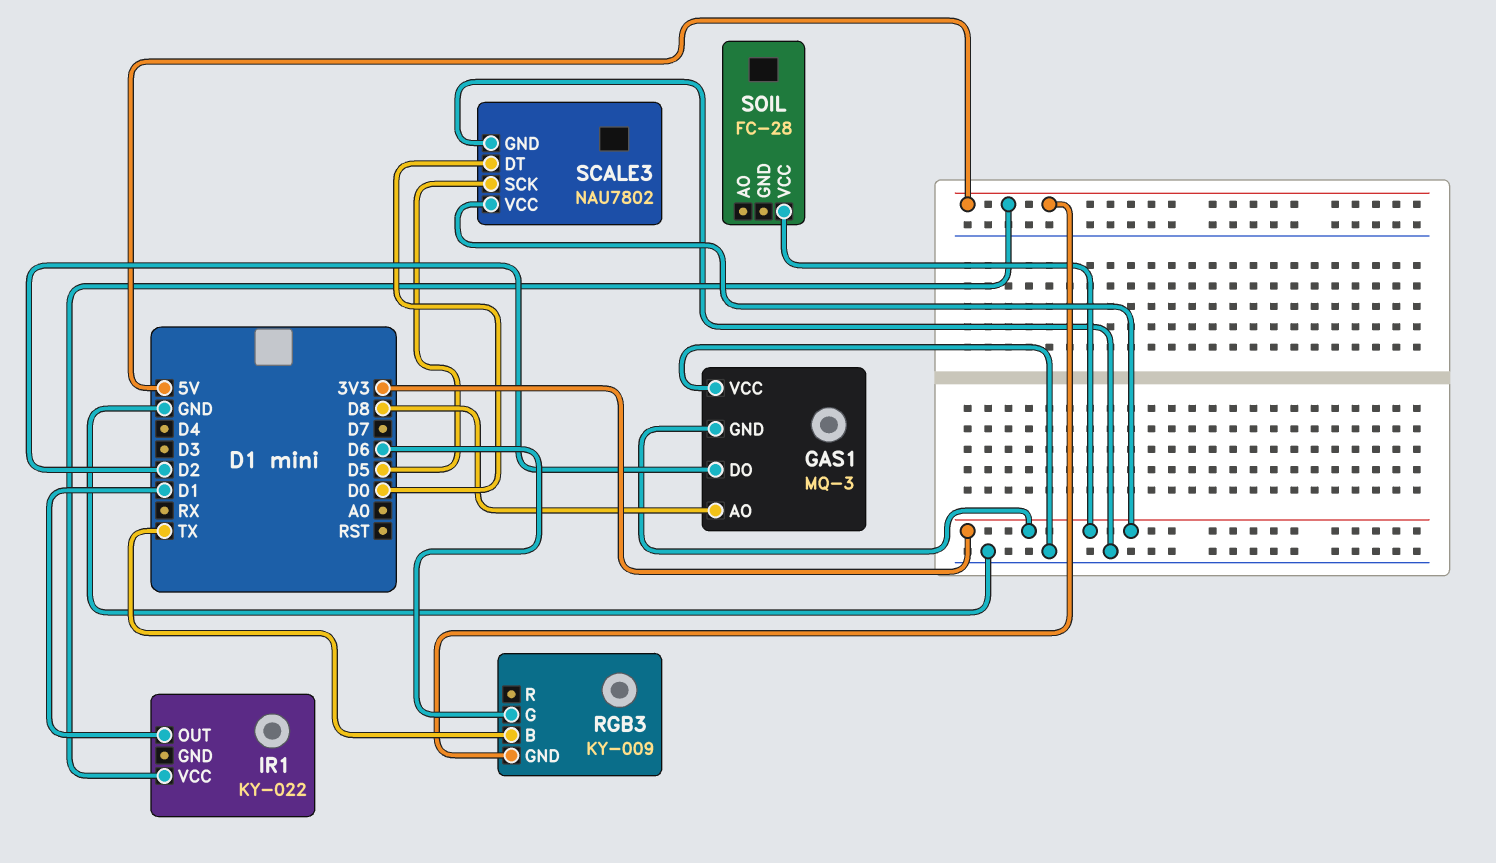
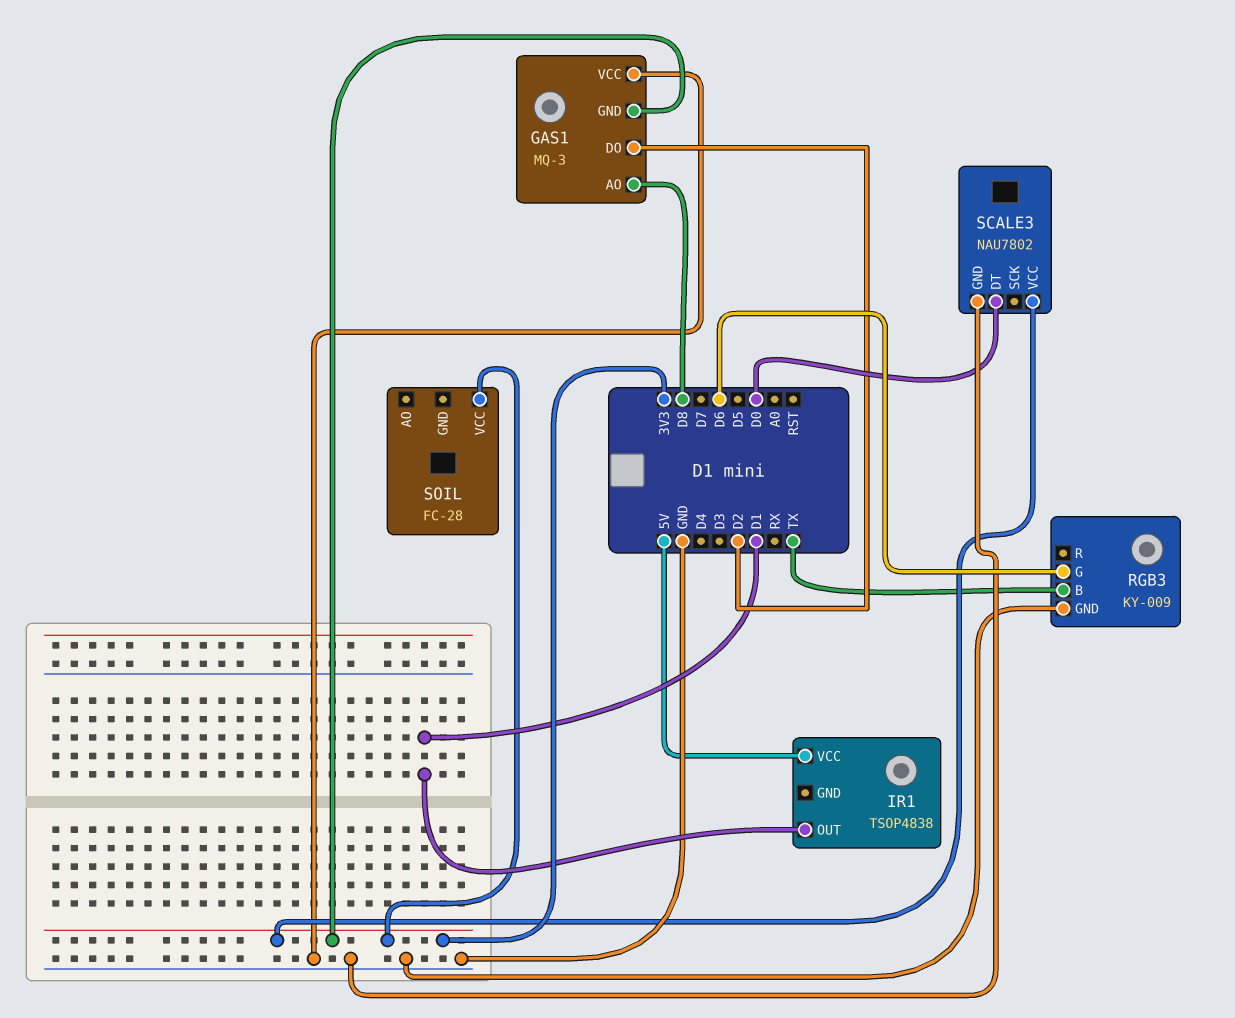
IR1: KY-022 -> TSOP4838
RGB3 pin GND: 5V -> GND
SCALE3 pin SCK: D5 -> none

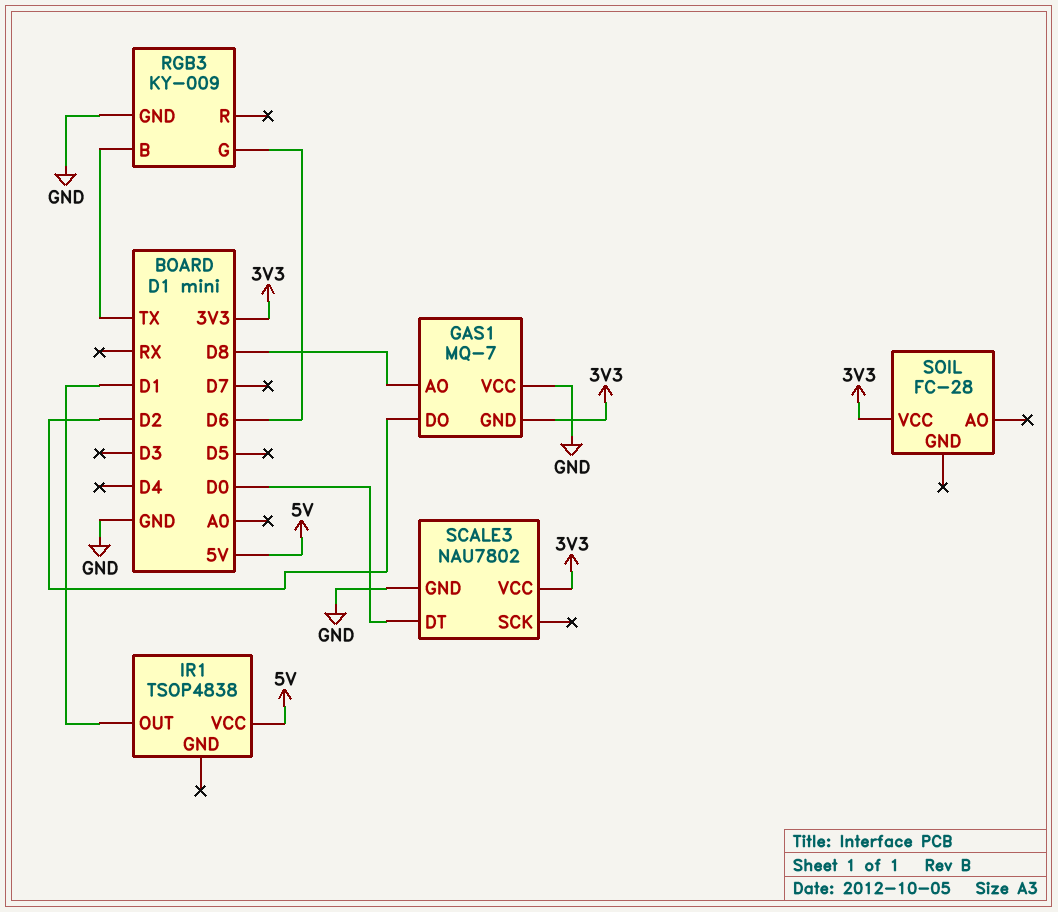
GAS1: MQ-3 -> MQ-7

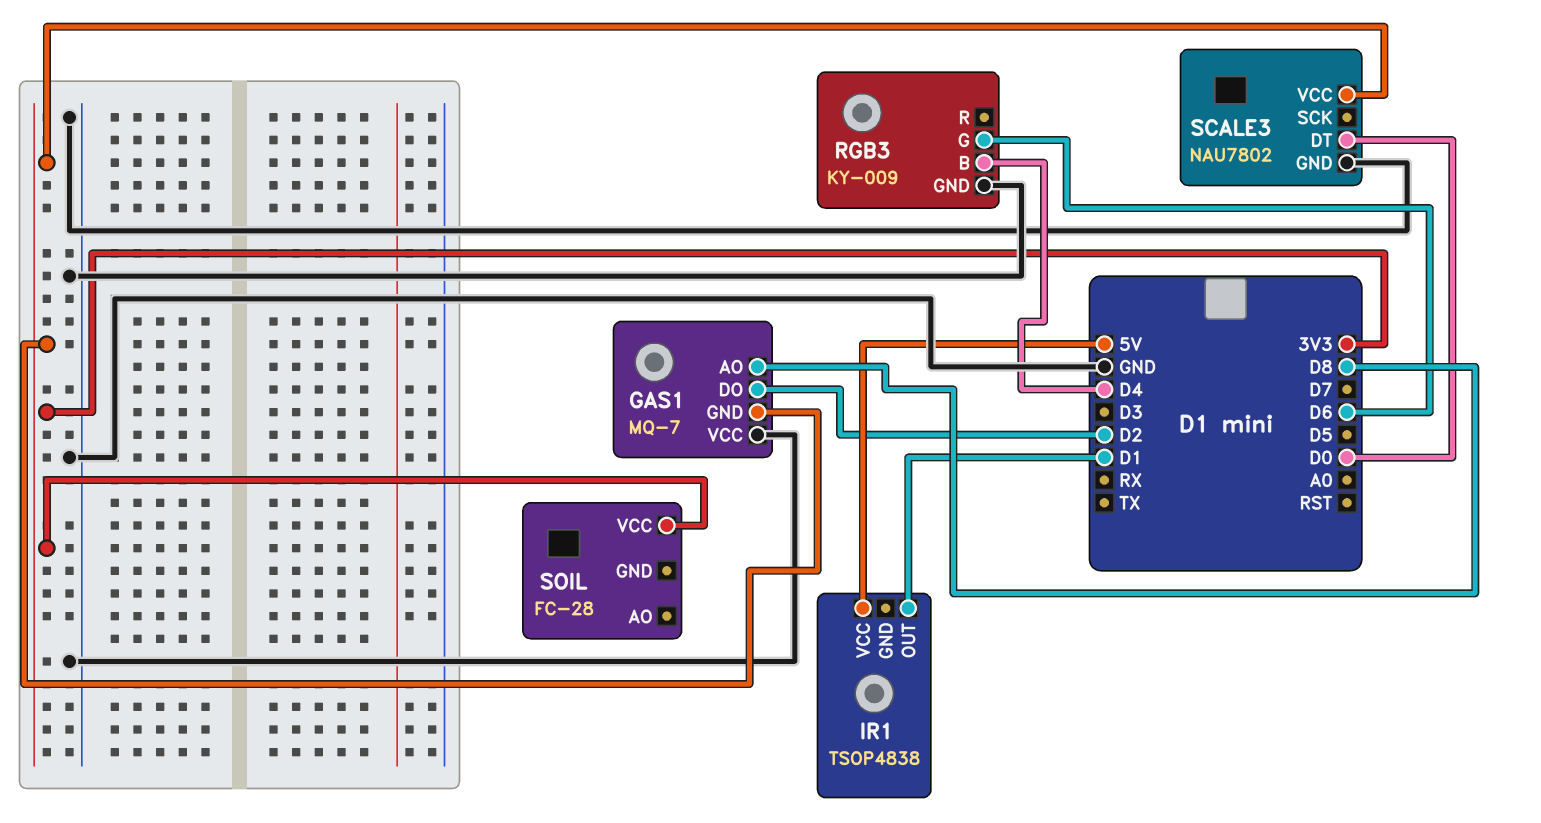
RGB3 pin B: TX -> D4

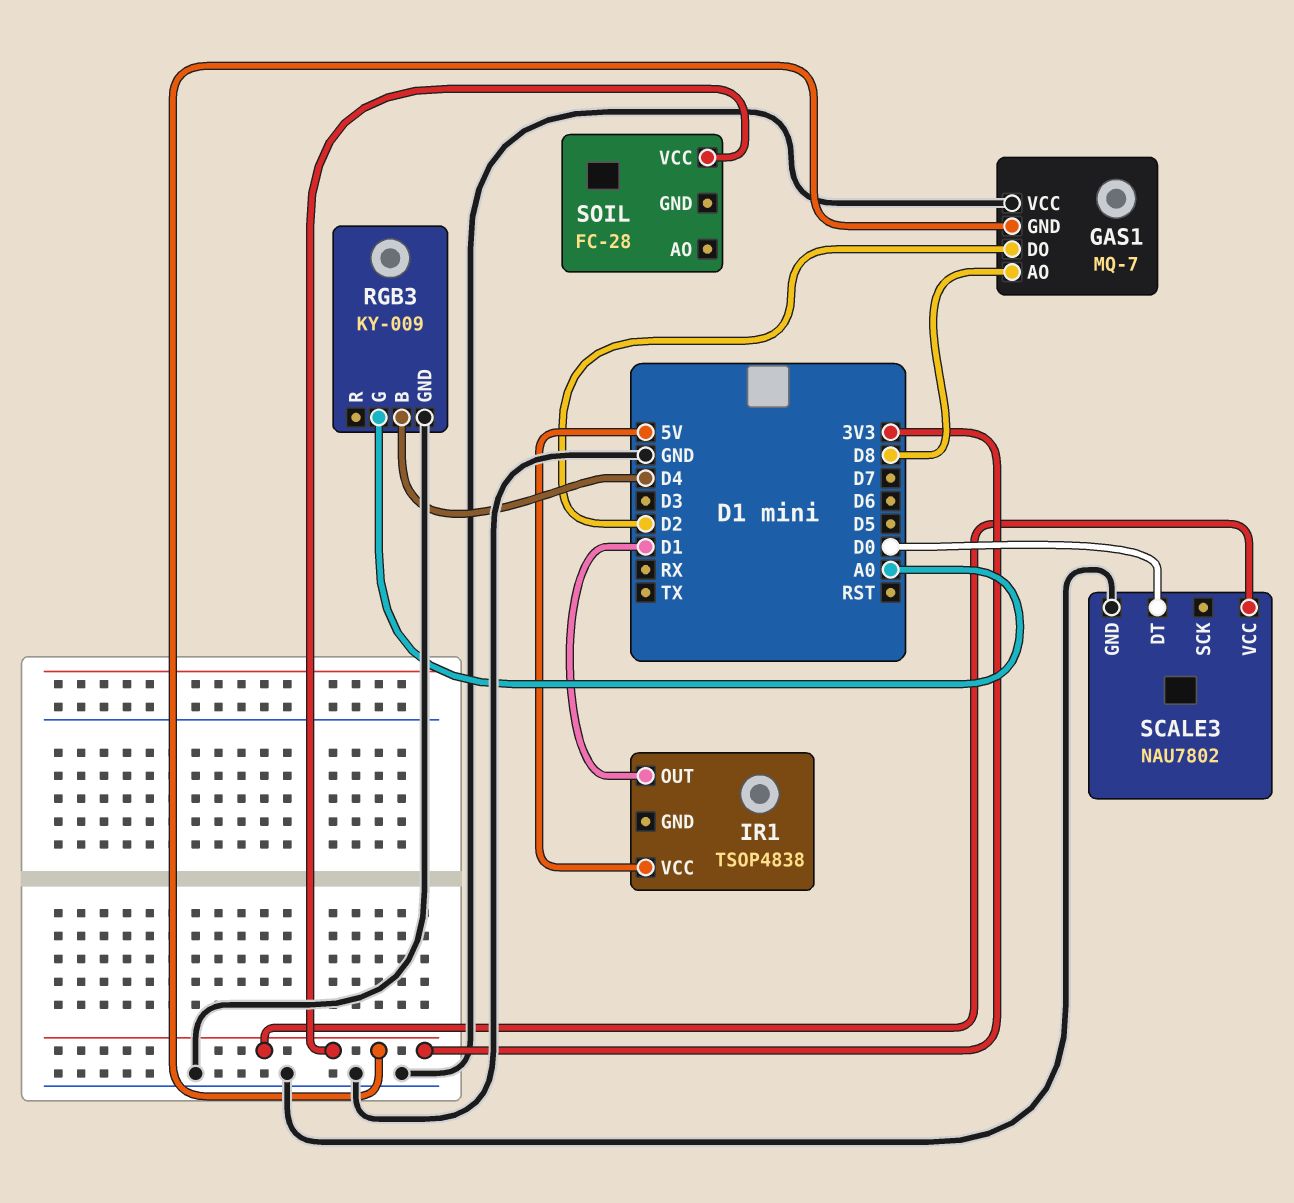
RGB3 pin G: D6 -> A0

